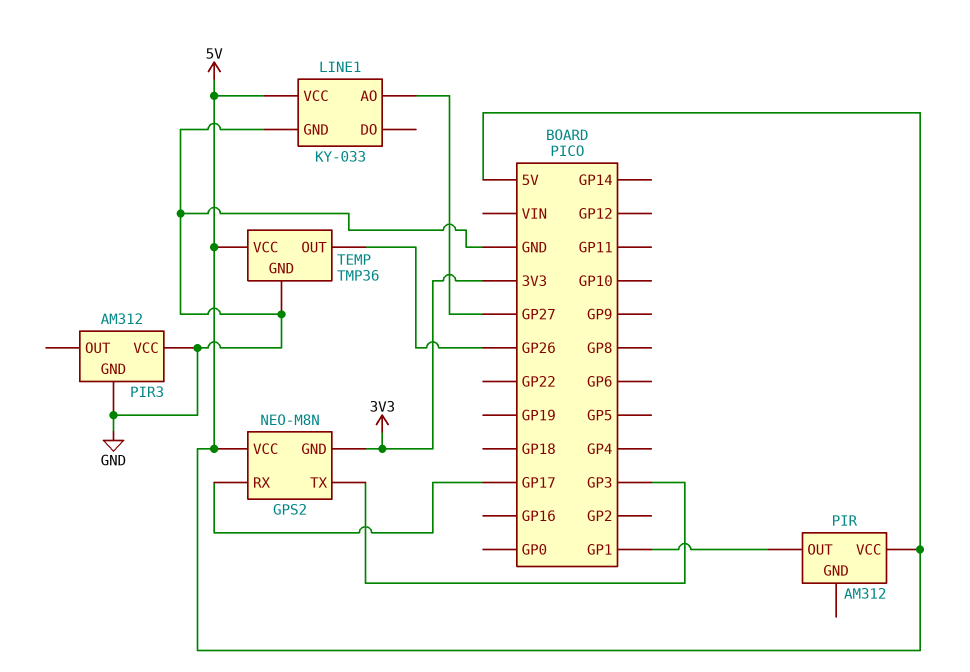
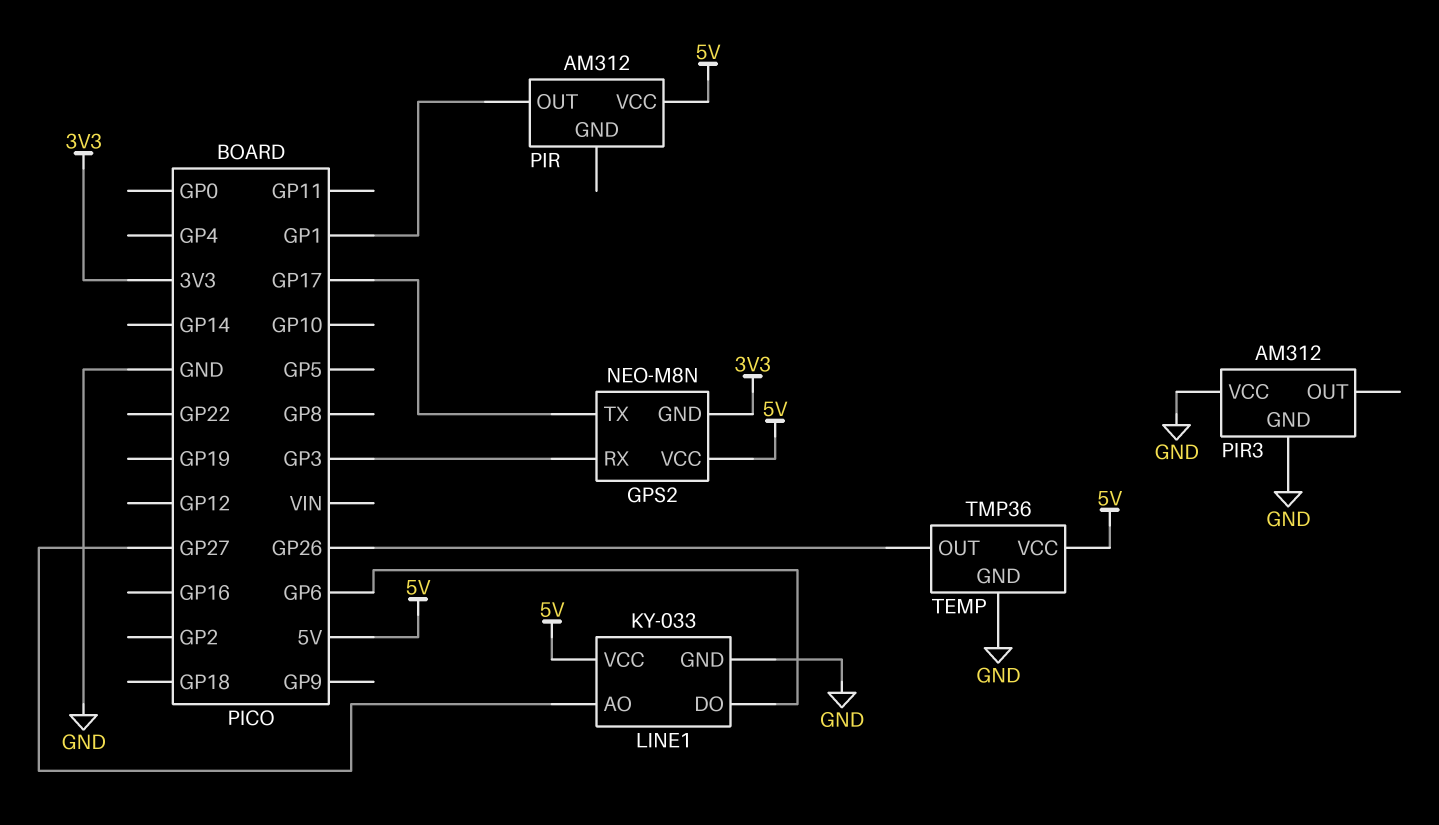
GPS2 pin RX: GP17 -> GP3
GPS2 pin TX: GP3 -> GP17
LINE1 pin DO: none -> GP6

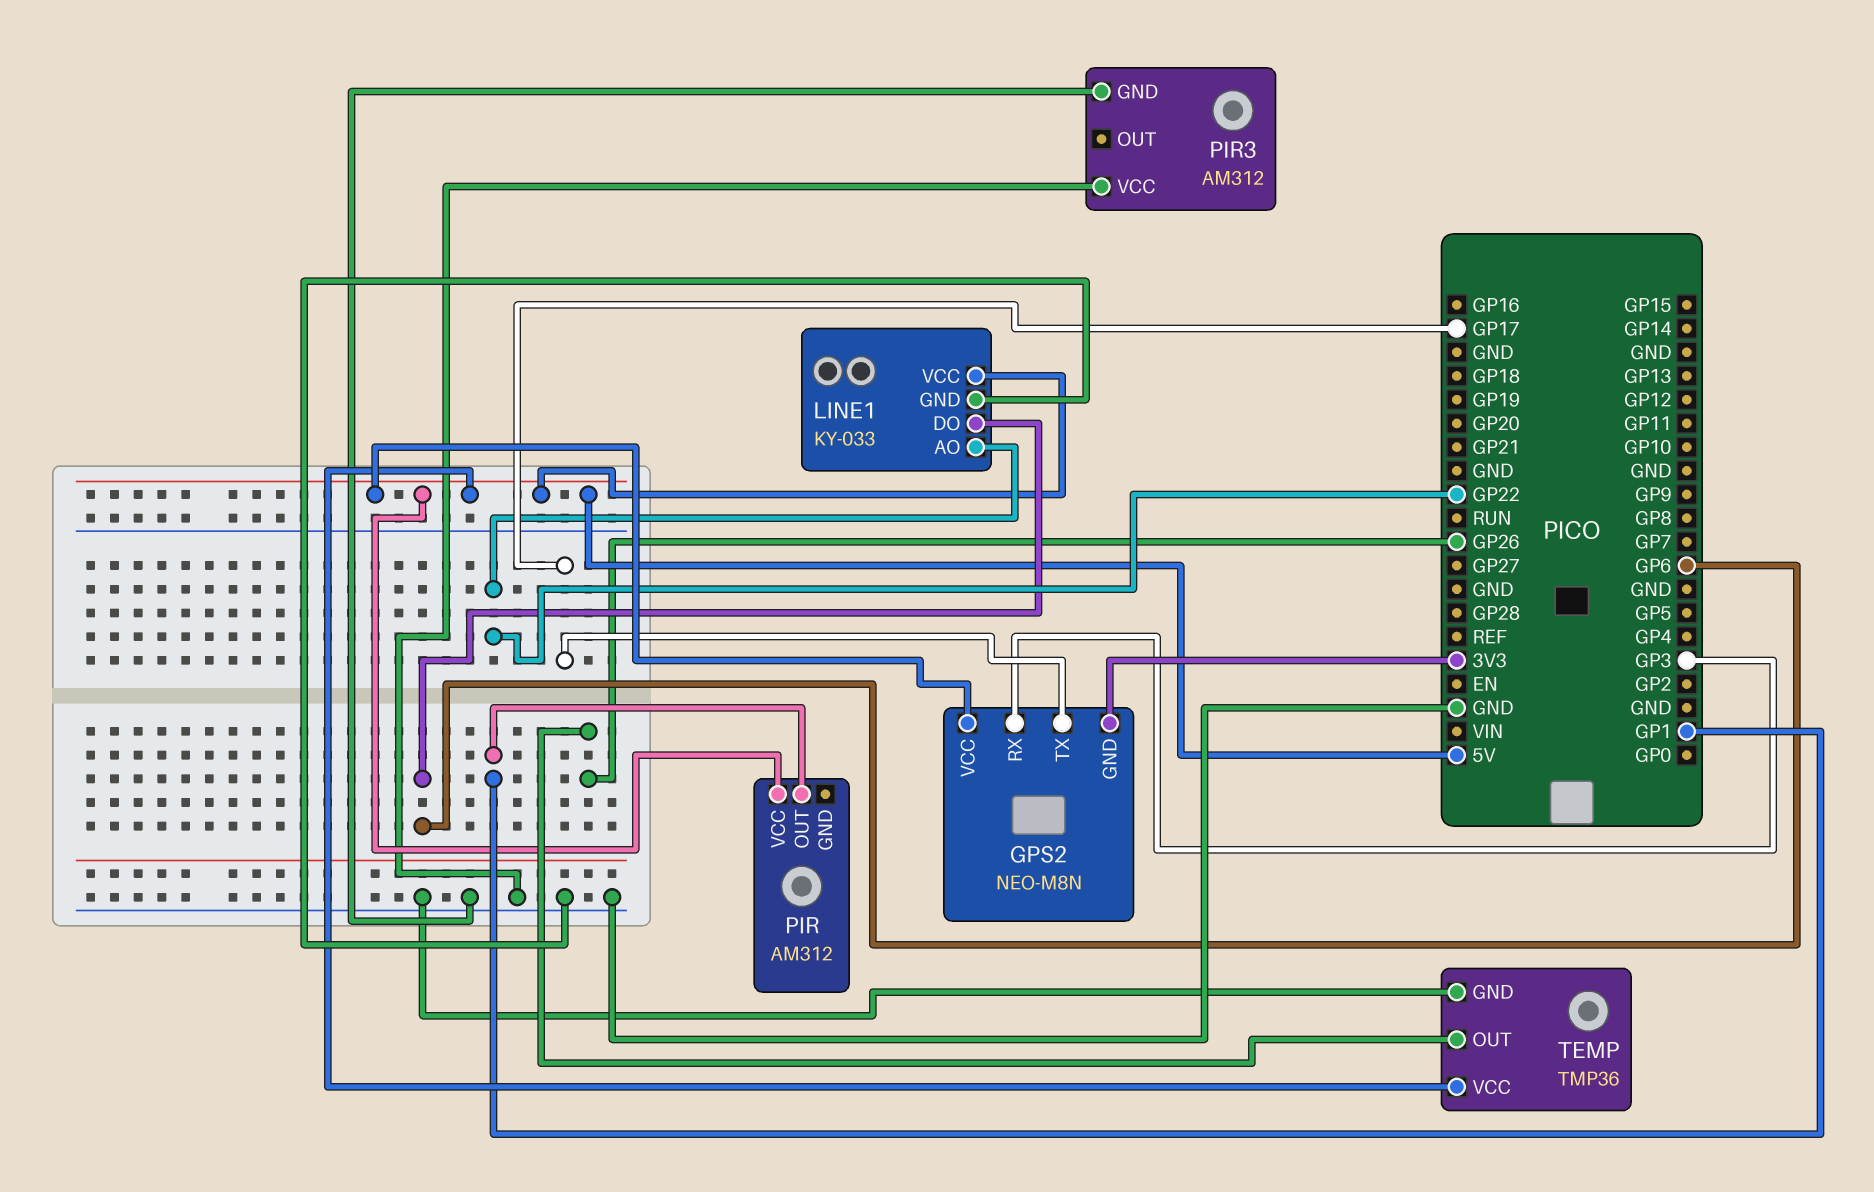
LINE1 pin AO: GP27 -> GP22

